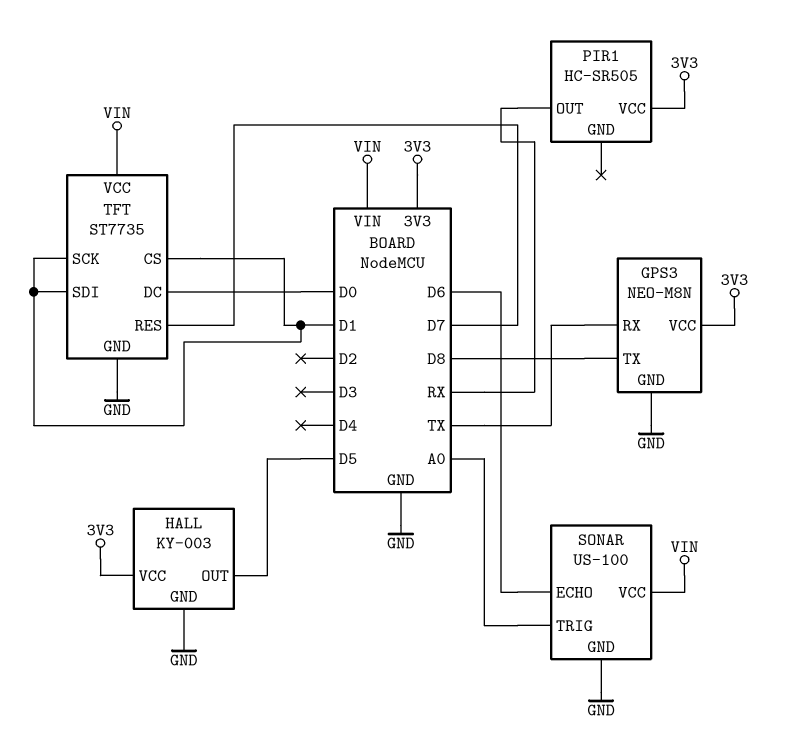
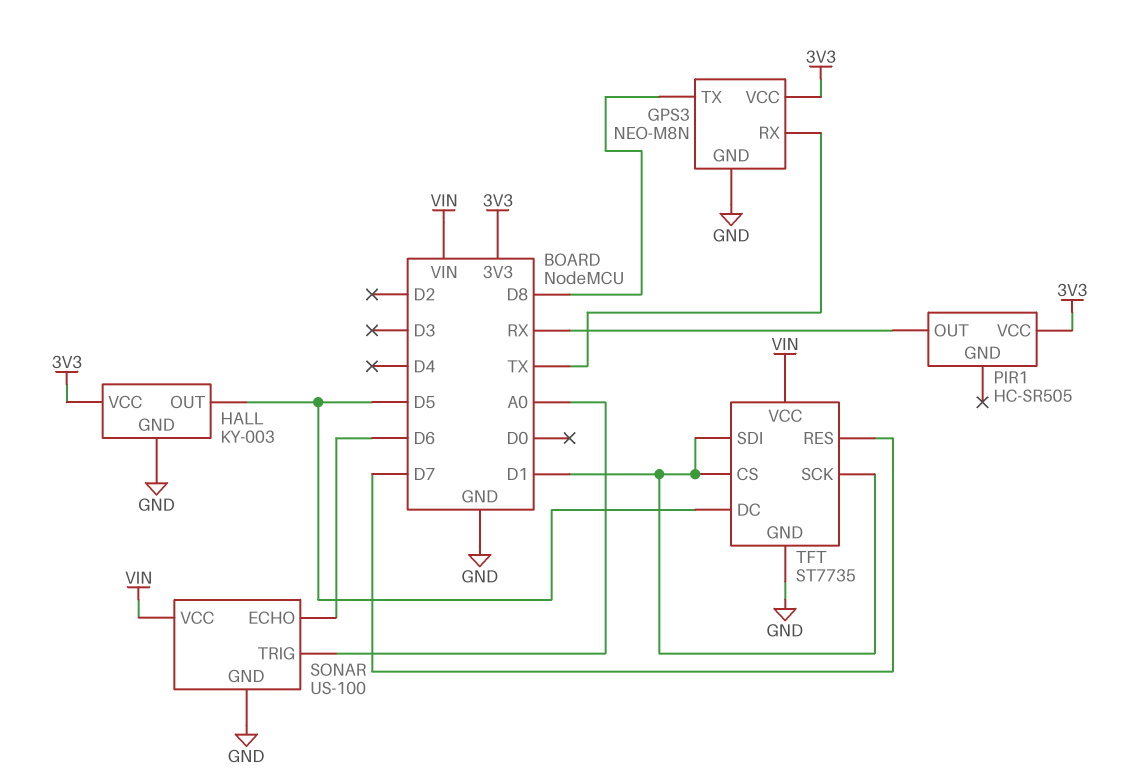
TFT pin DC: D0 -> D5

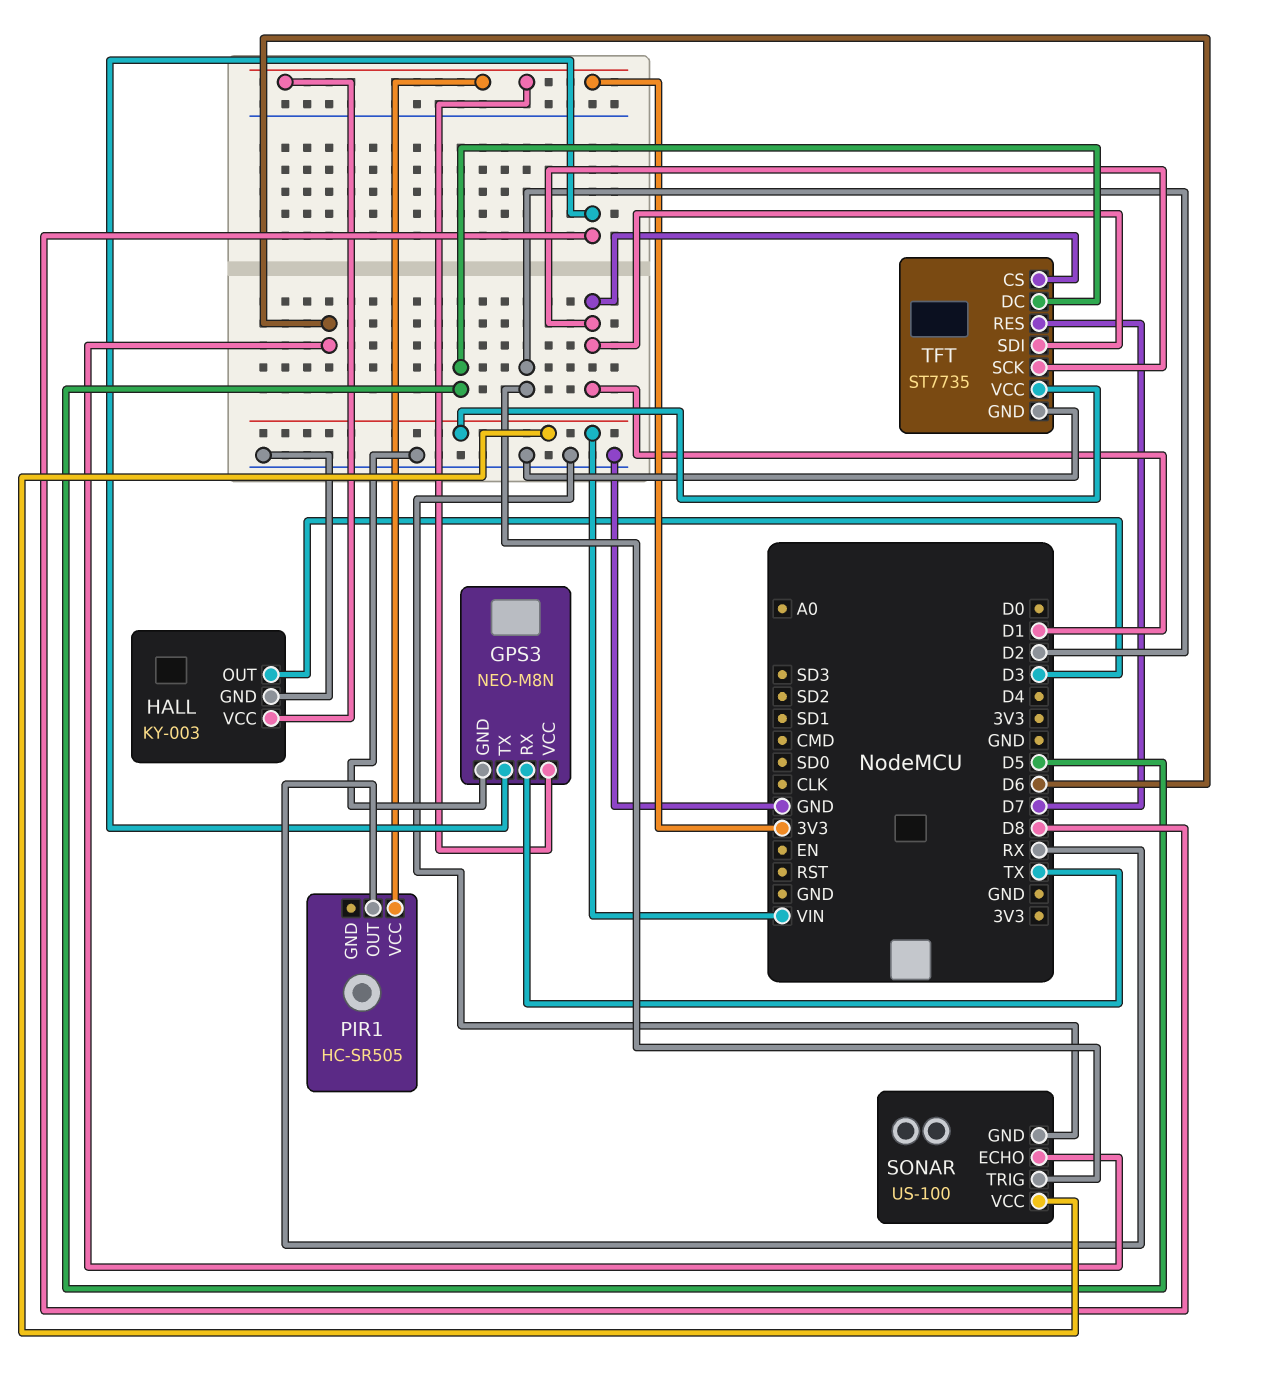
HALL pin OUT: D5 -> D3
SONAR pin TRIG: A0 -> D2

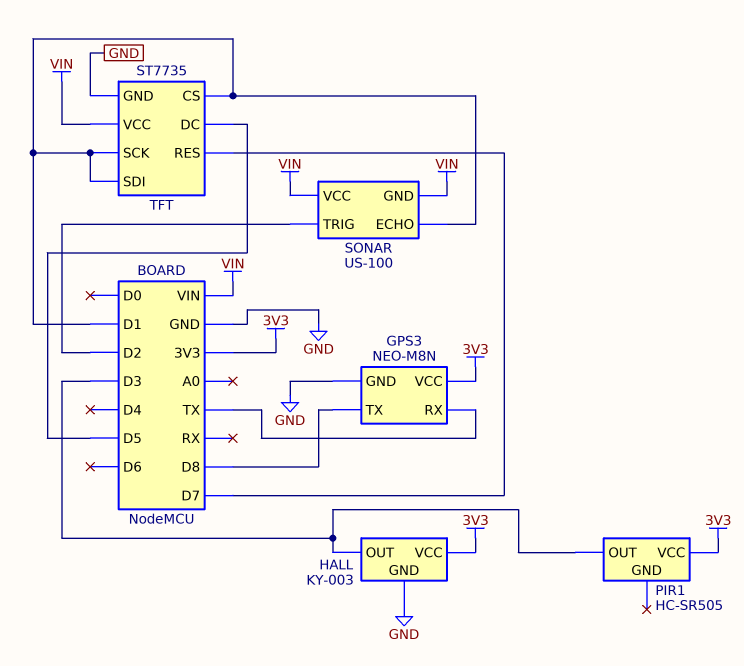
PIR1 pin OUT: RX -> D3
SONAR pin ECHO: D6 -> D1
SONAR pin GND: GND -> VIN

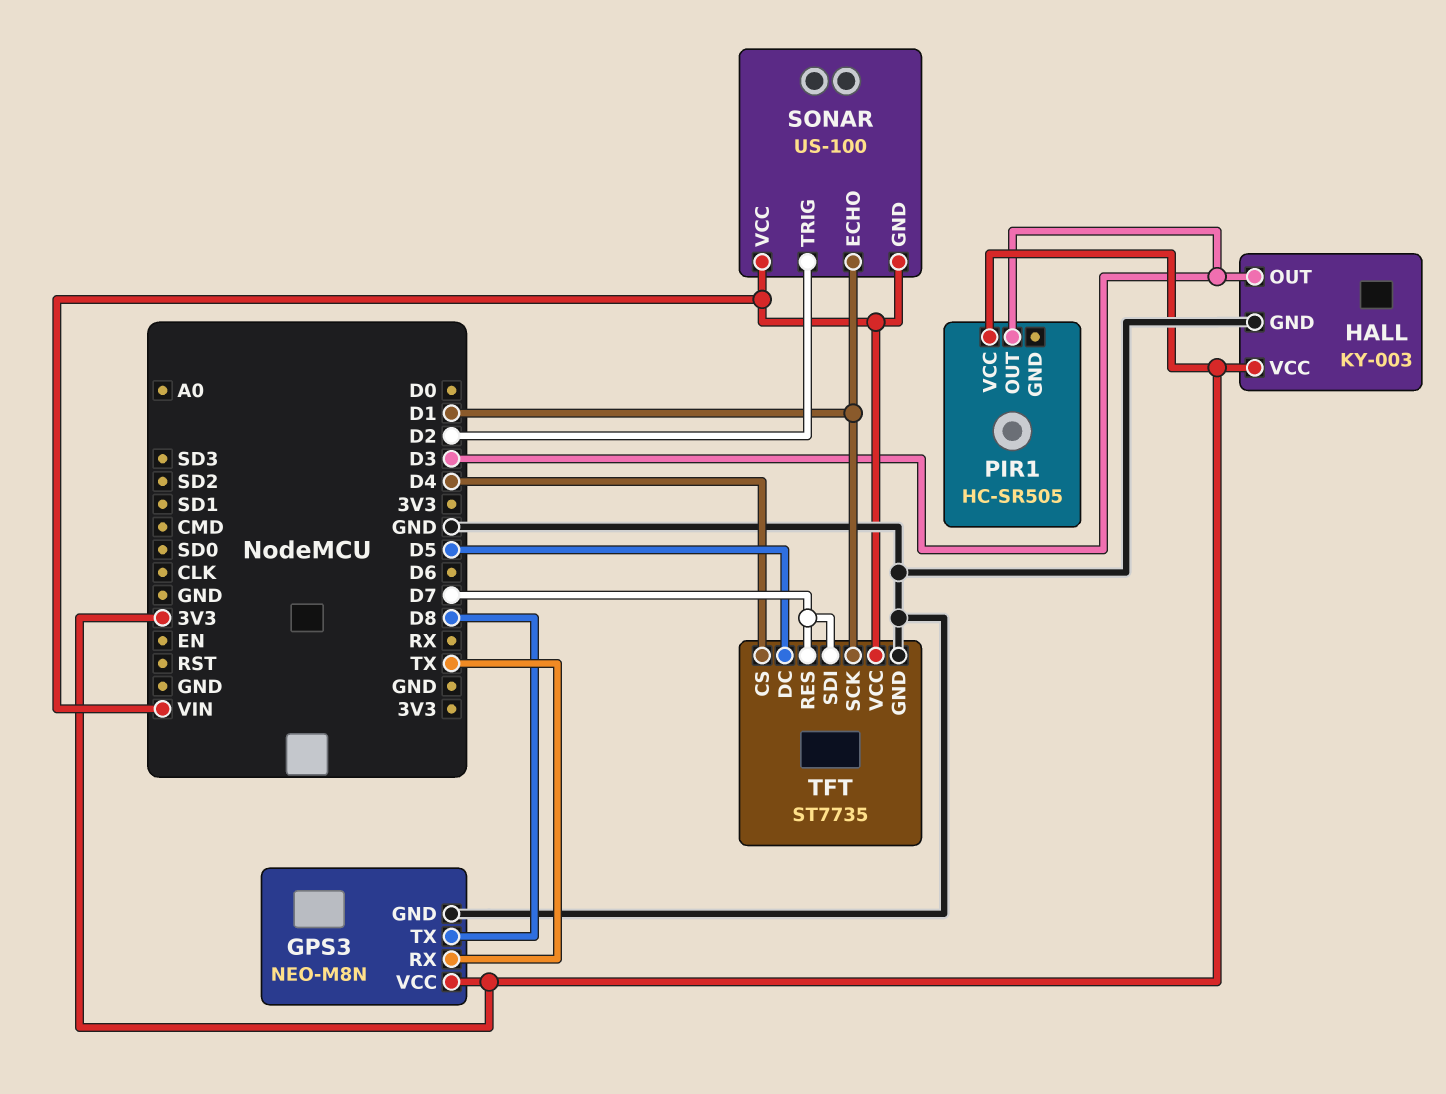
TFT pin CS: D1 -> D4
TFT pin SDI: D1 -> D7

